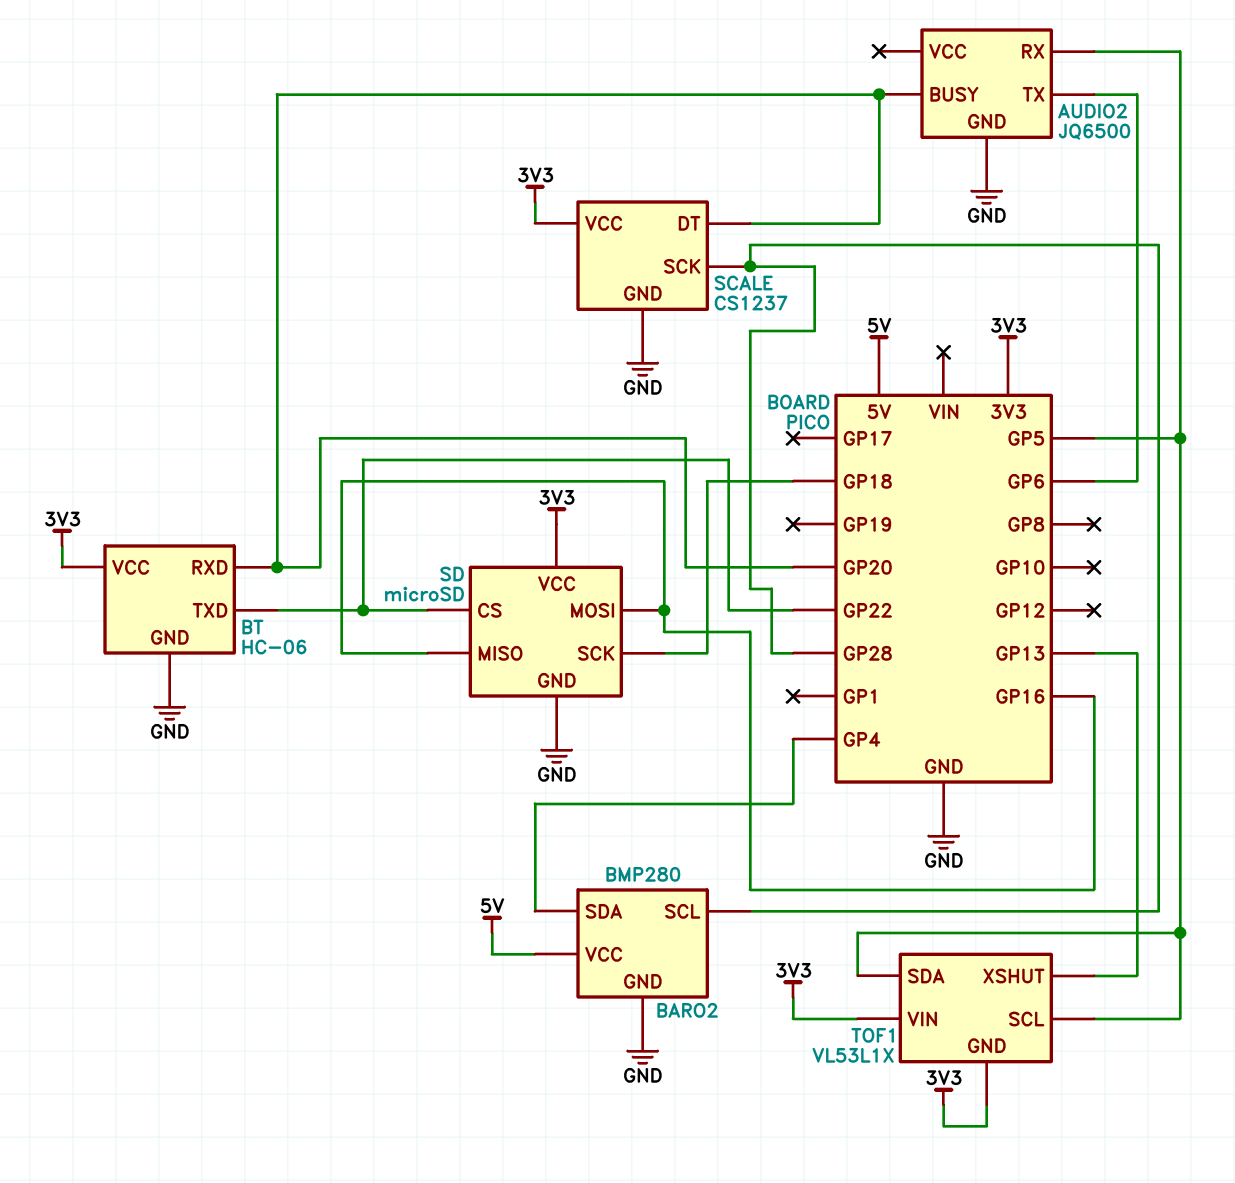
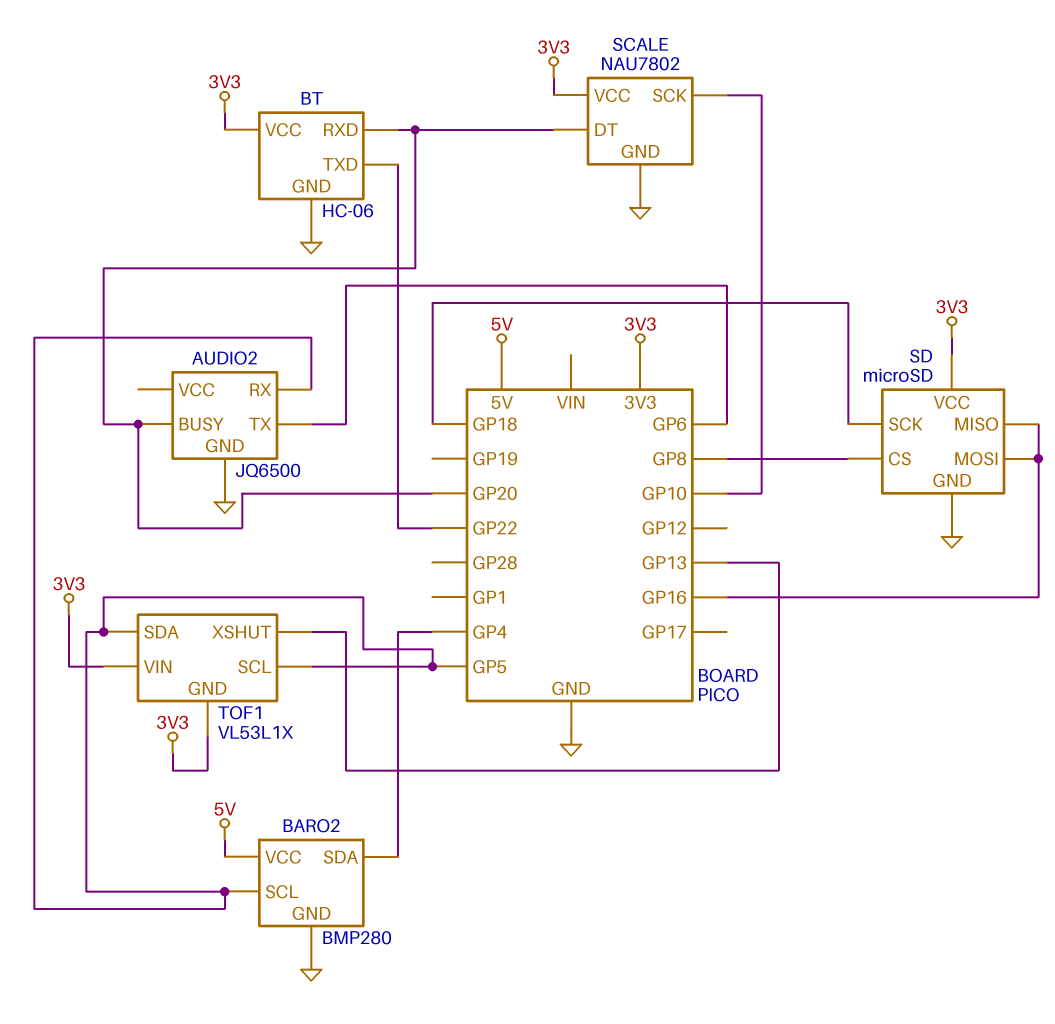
BARO2 pin SCL: GP28 -> GP5
SCALE: CS1237 -> NAU7802
SCALE pin SCK: GP28 -> GP10
SD pin CS: GP22 -> GP8

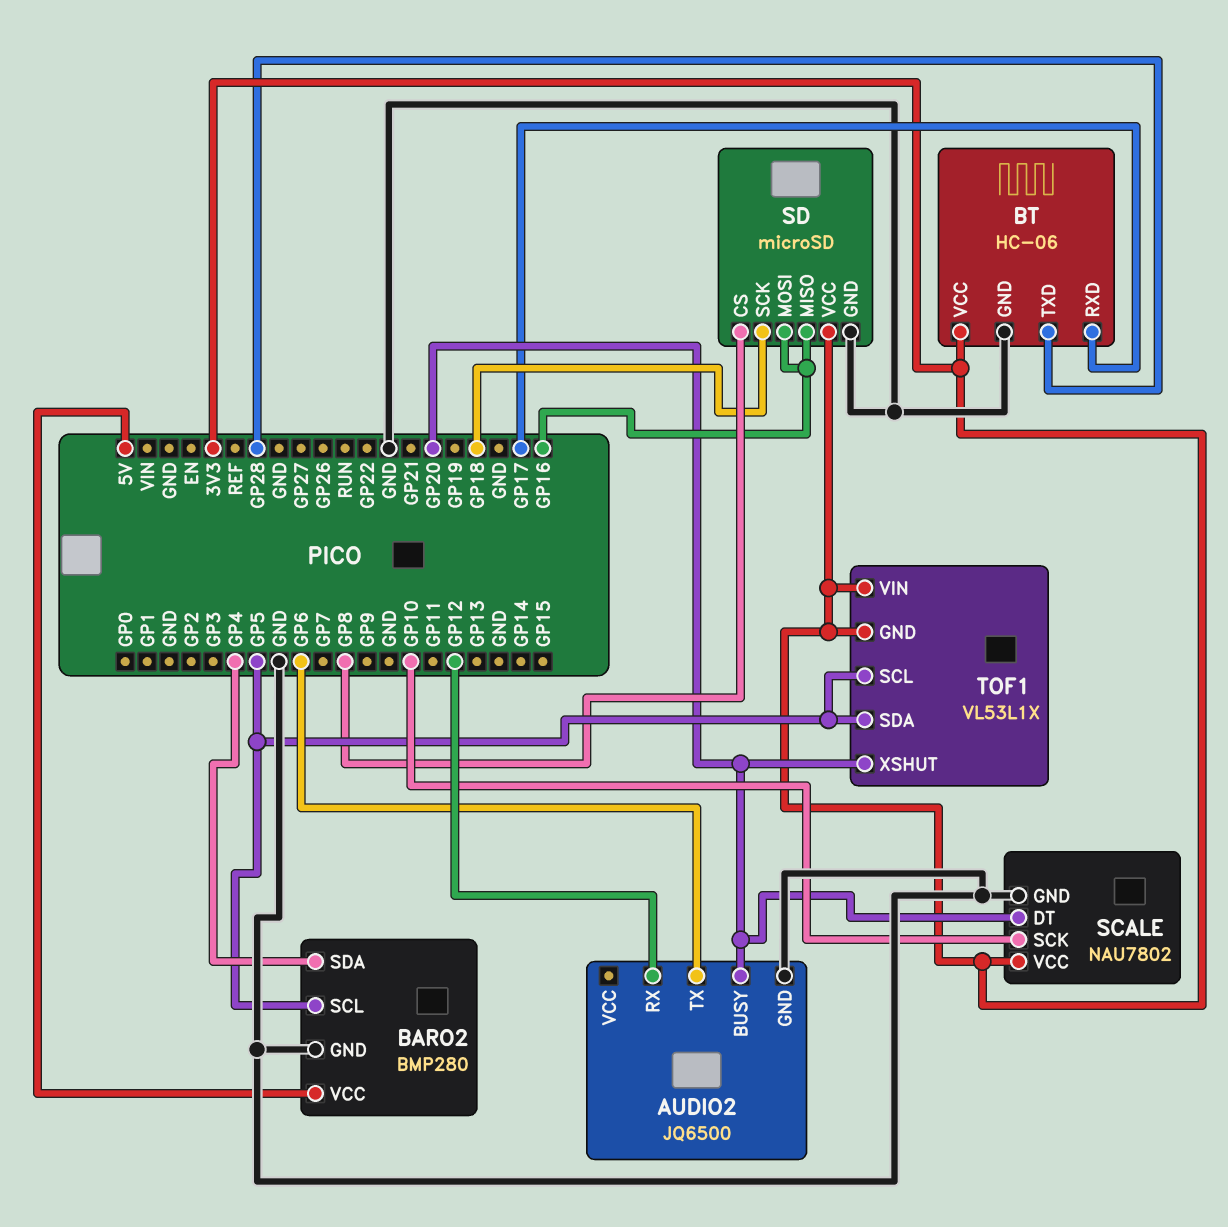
AUDIO2 pin RX: GP5 -> GP12
BT pin RXD: GP20 -> GP17
BT pin TXD: GP22 -> GP28
TOF1 pin XSHUT: GP13 -> GP20

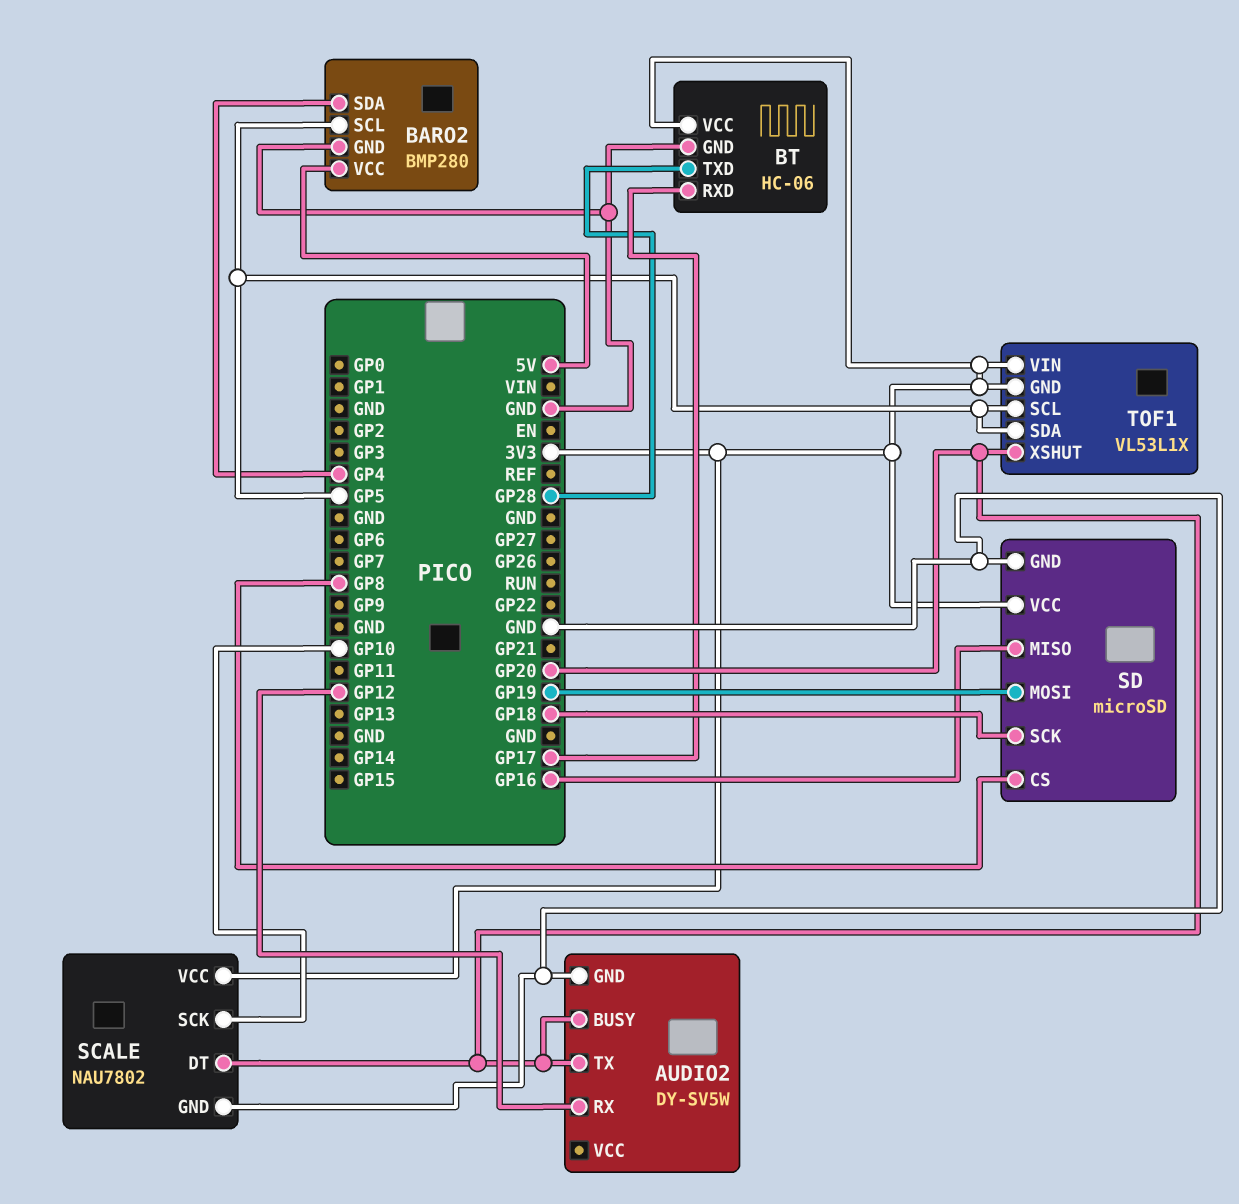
AUDIO2: JQ6500 -> DY-SV5W
AUDIO2 pin TX: GP6 -> GP20
SD pin MOSI: GP16 -> GP19

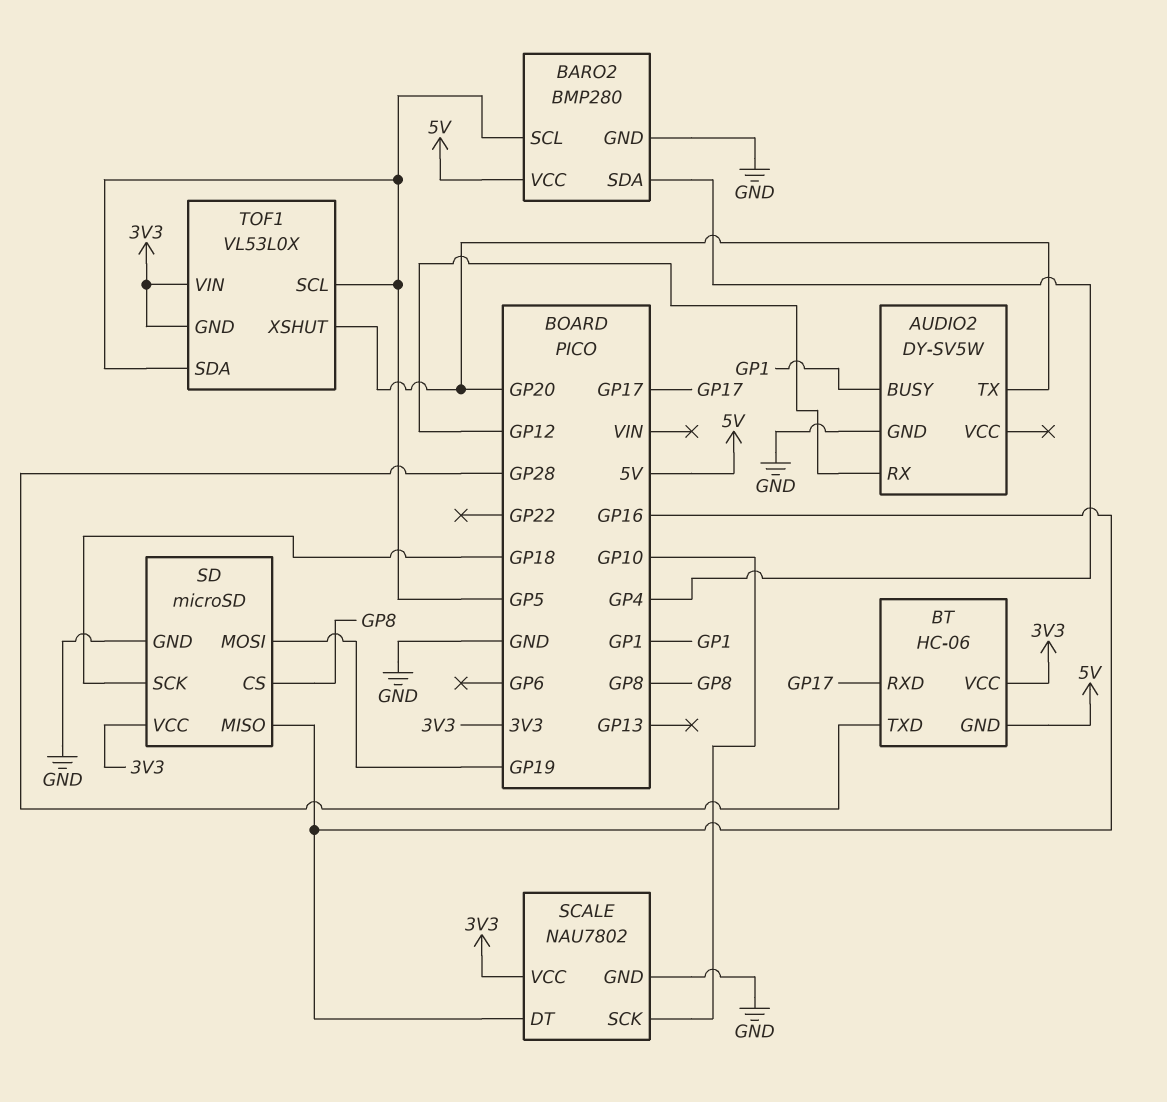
AUDIO2 pin BUSY: GP20 -> GP1
BT pin GND: GND -> 5V
SCALE pin DT: GP20 -> GP16
TOF1: VL53L1X -> VL53L0X

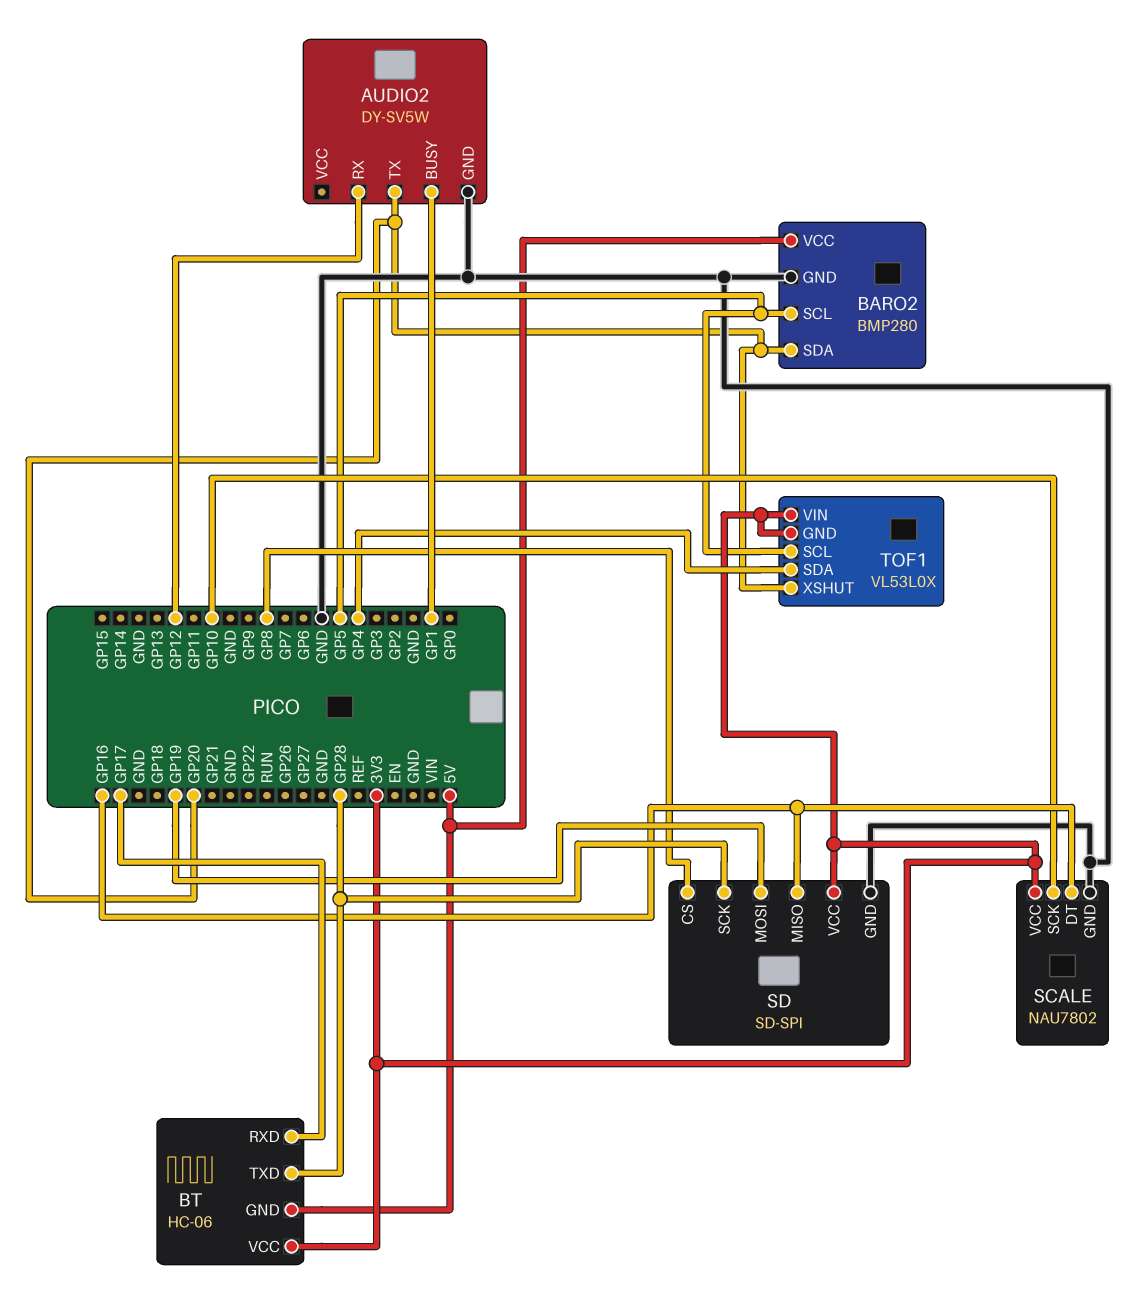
BARO2 pin SDA: GP4 -> GP20
SD: microSD -> SD-SPI
SD pin SCK: GP18 -> GP28
TOF1 pin SDA: GP5 -> GP4

